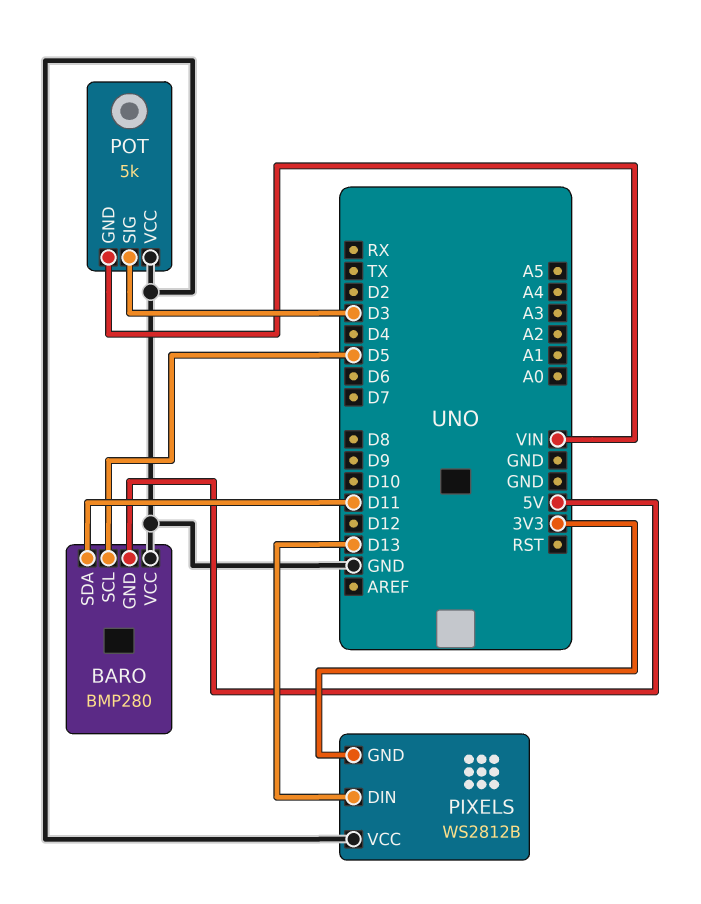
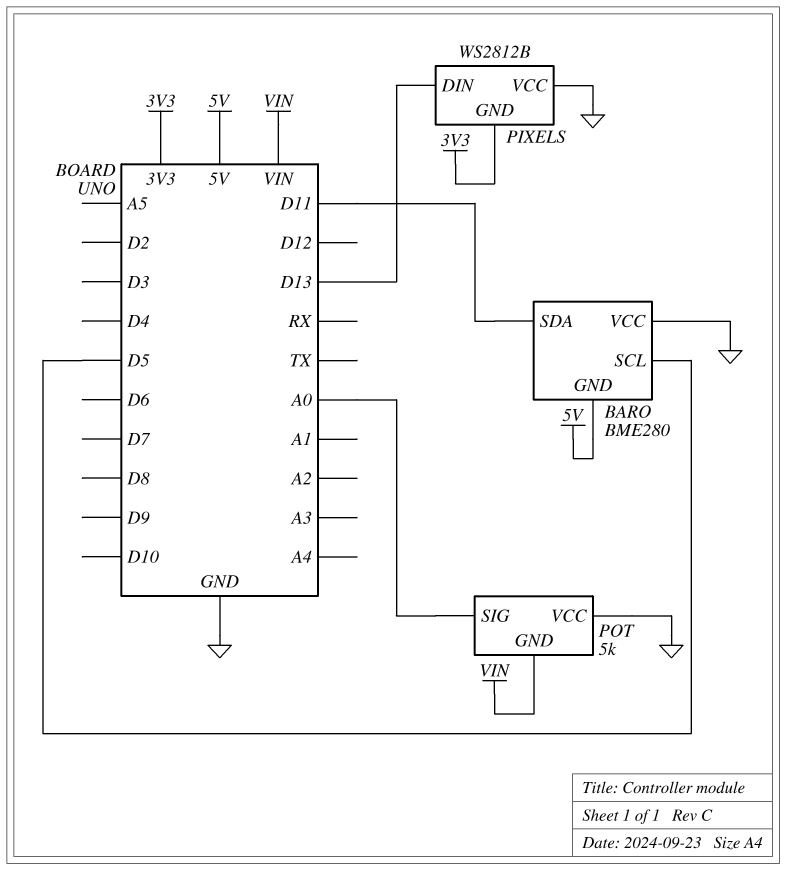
BARO: BMP280 -> BME280
POT pin SIG: D3 -> A0

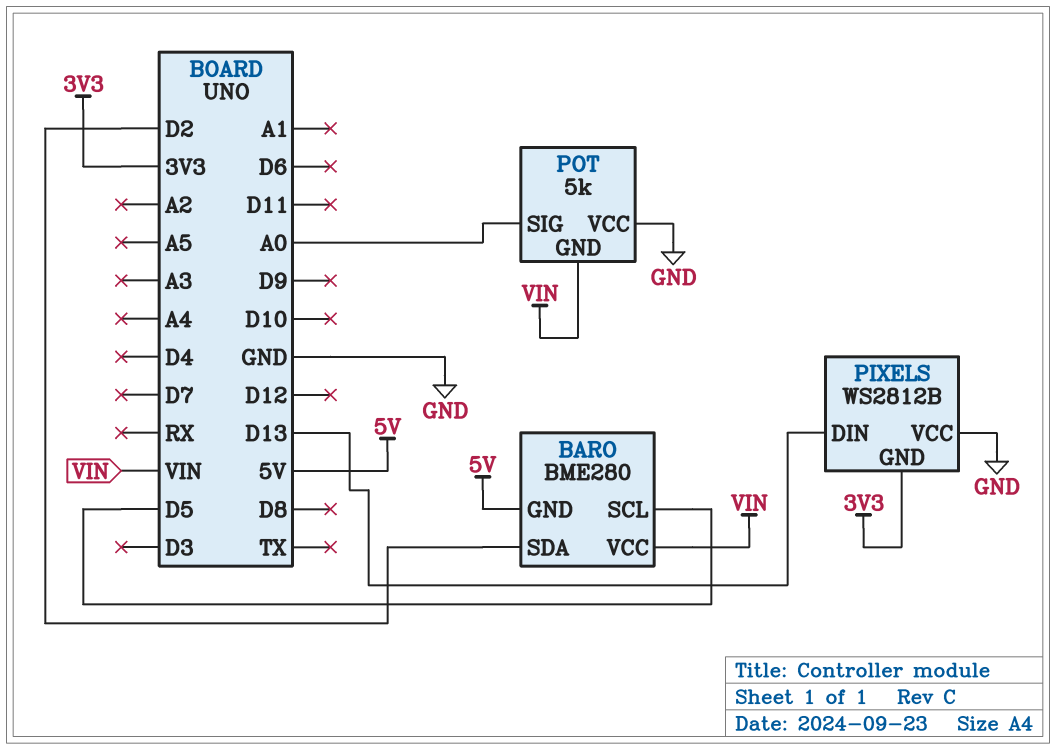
BARO pin SDA: D11 -> D2
BARO pin VCC: GND -> VIN

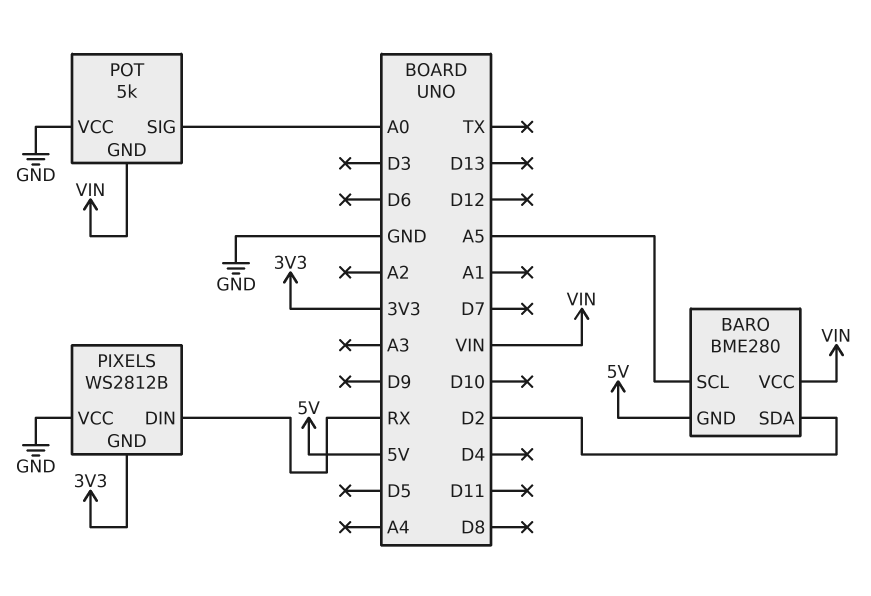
BARO pin SCL: D5 -> A5
PIXELS pin DIN: D13 -> RX

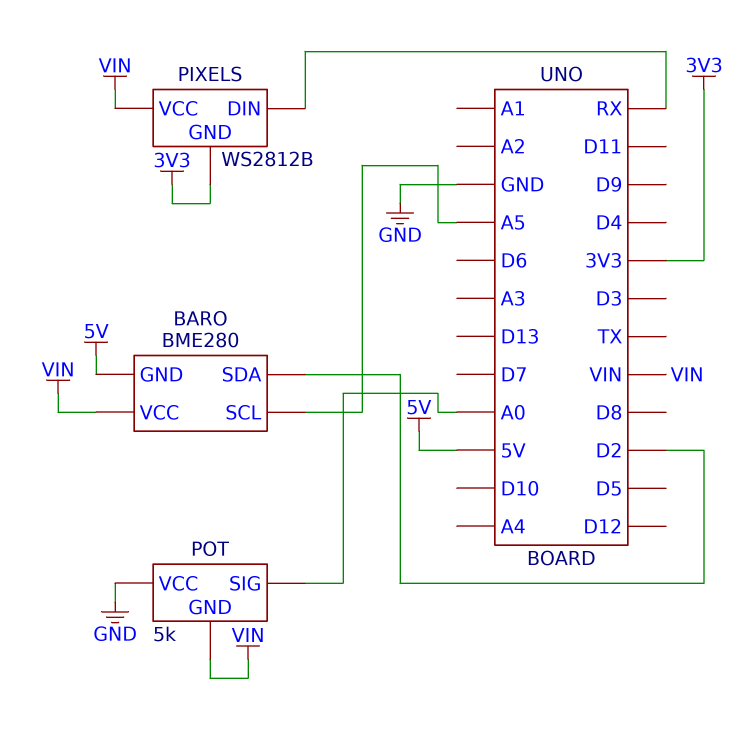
PIXELS pin VCC: GND -> VIN

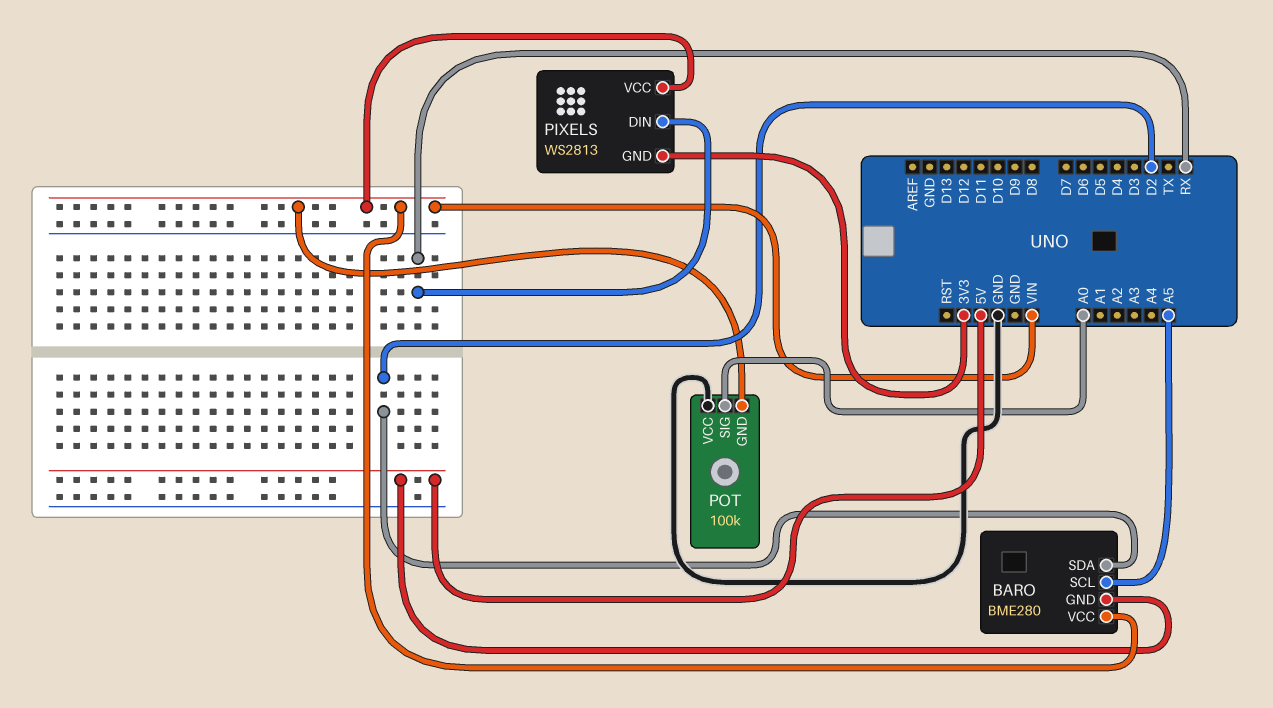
PIXELS: WS2812B -> WS2813
POT: 5k -> 100k

